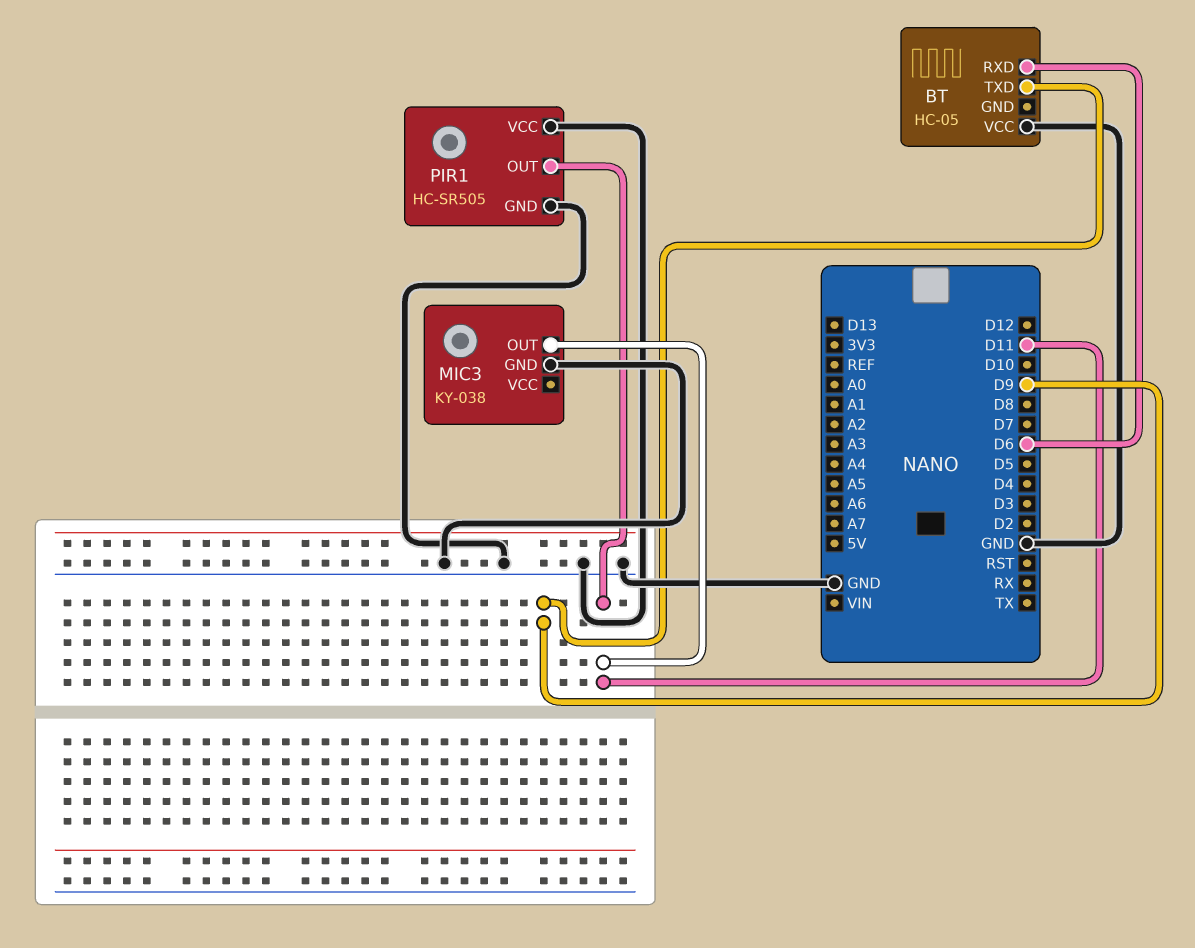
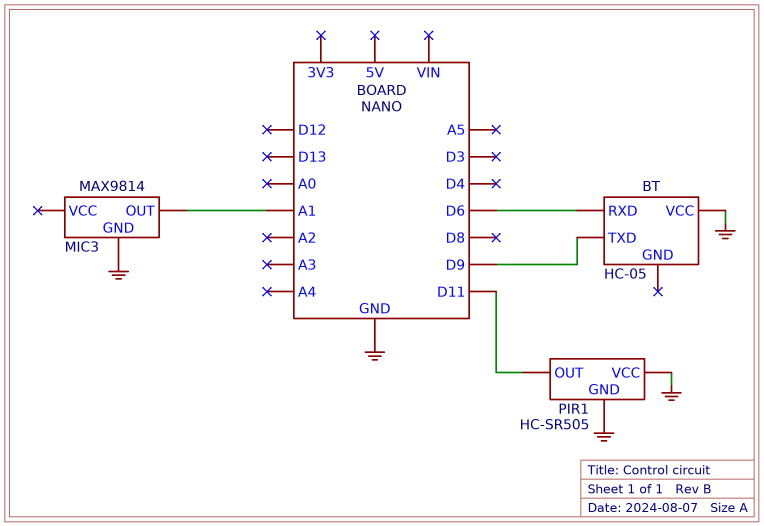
MIC3: KY-038 -> MAX9814
MIC3 pin OUT: D11 -> A1

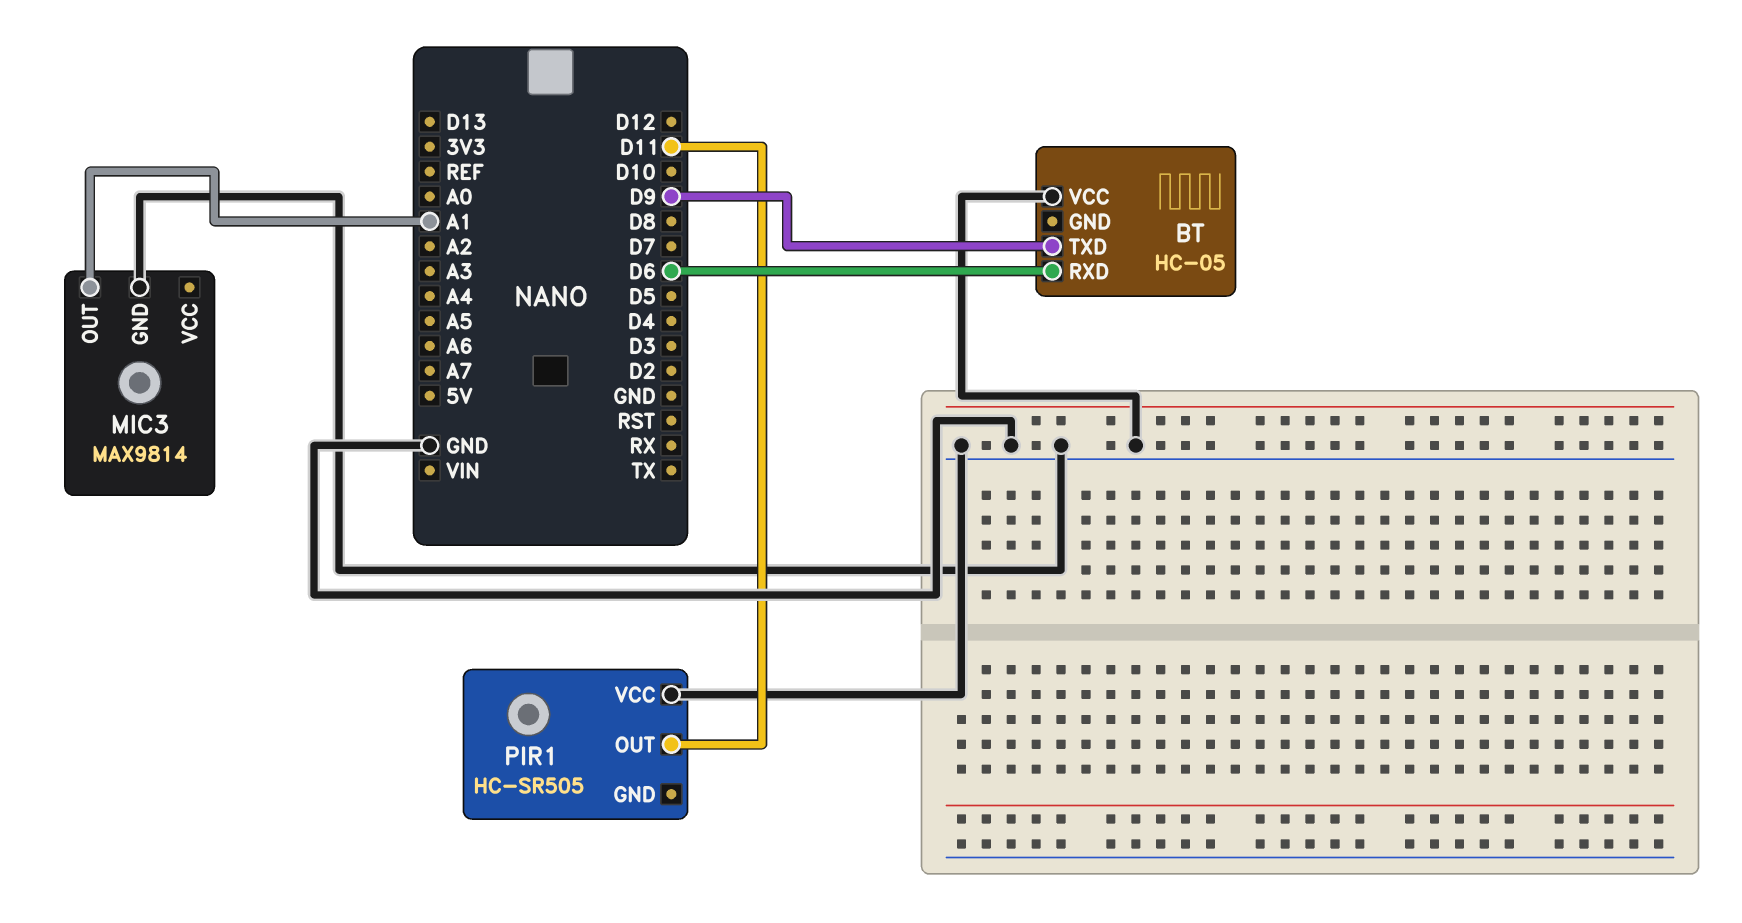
PIR1 pin GND: GND -> none

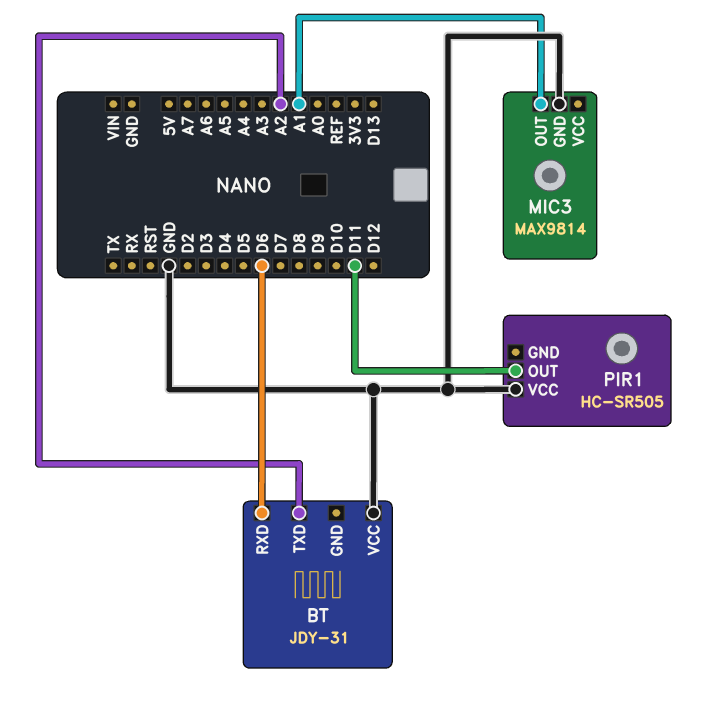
BT: HC-05 -> JDY-31
BT pin TXD: D9 -> A2

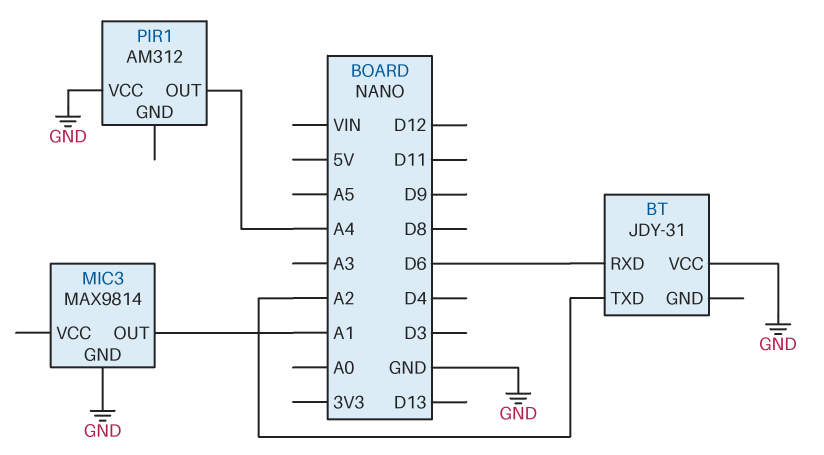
PIR1: HC-SR505 -> AM312
PIR1 pin OUT: D11 -> A4

